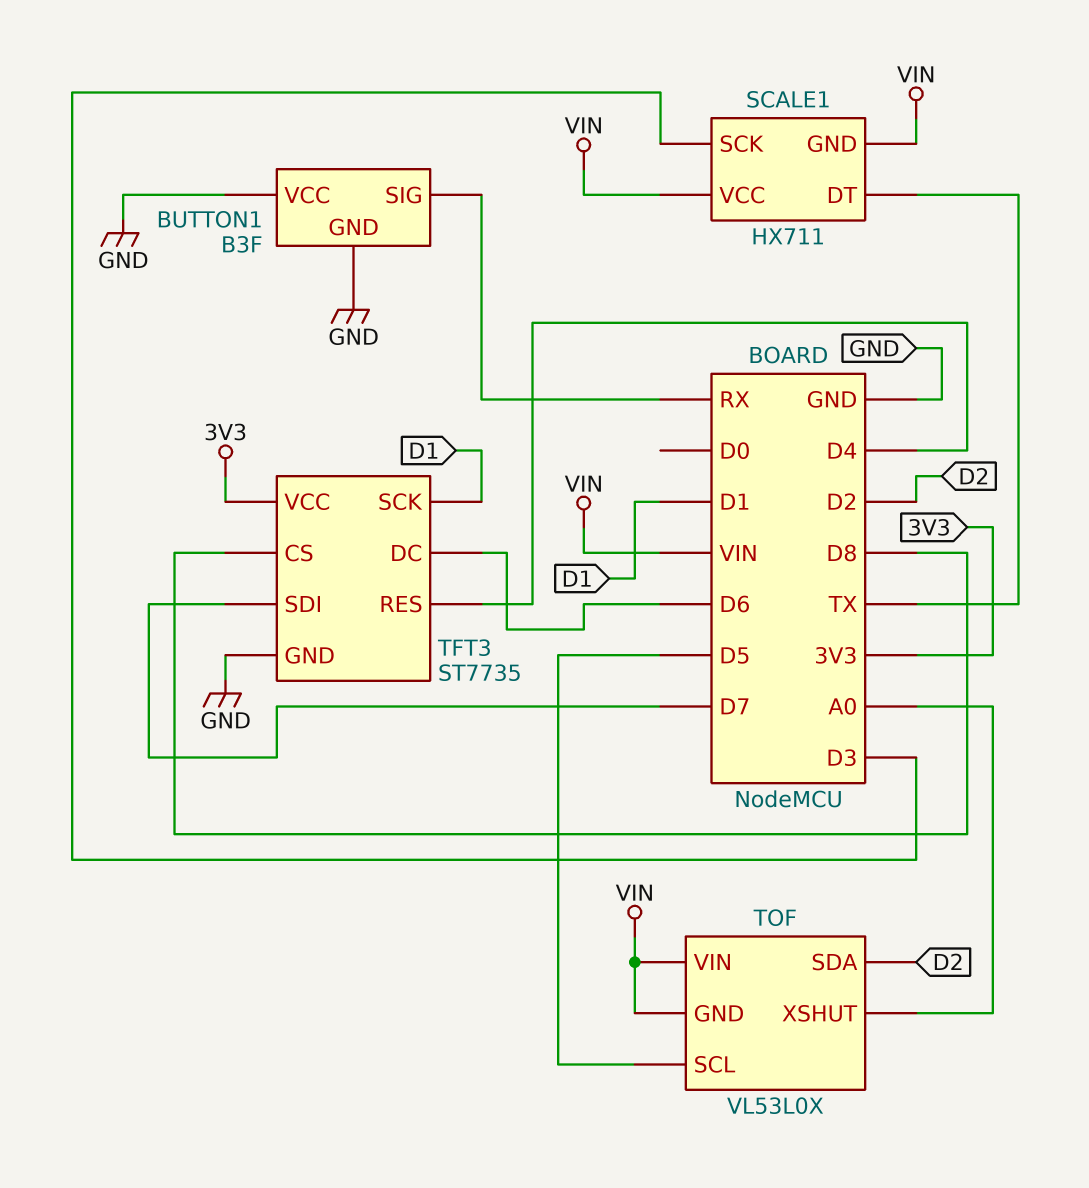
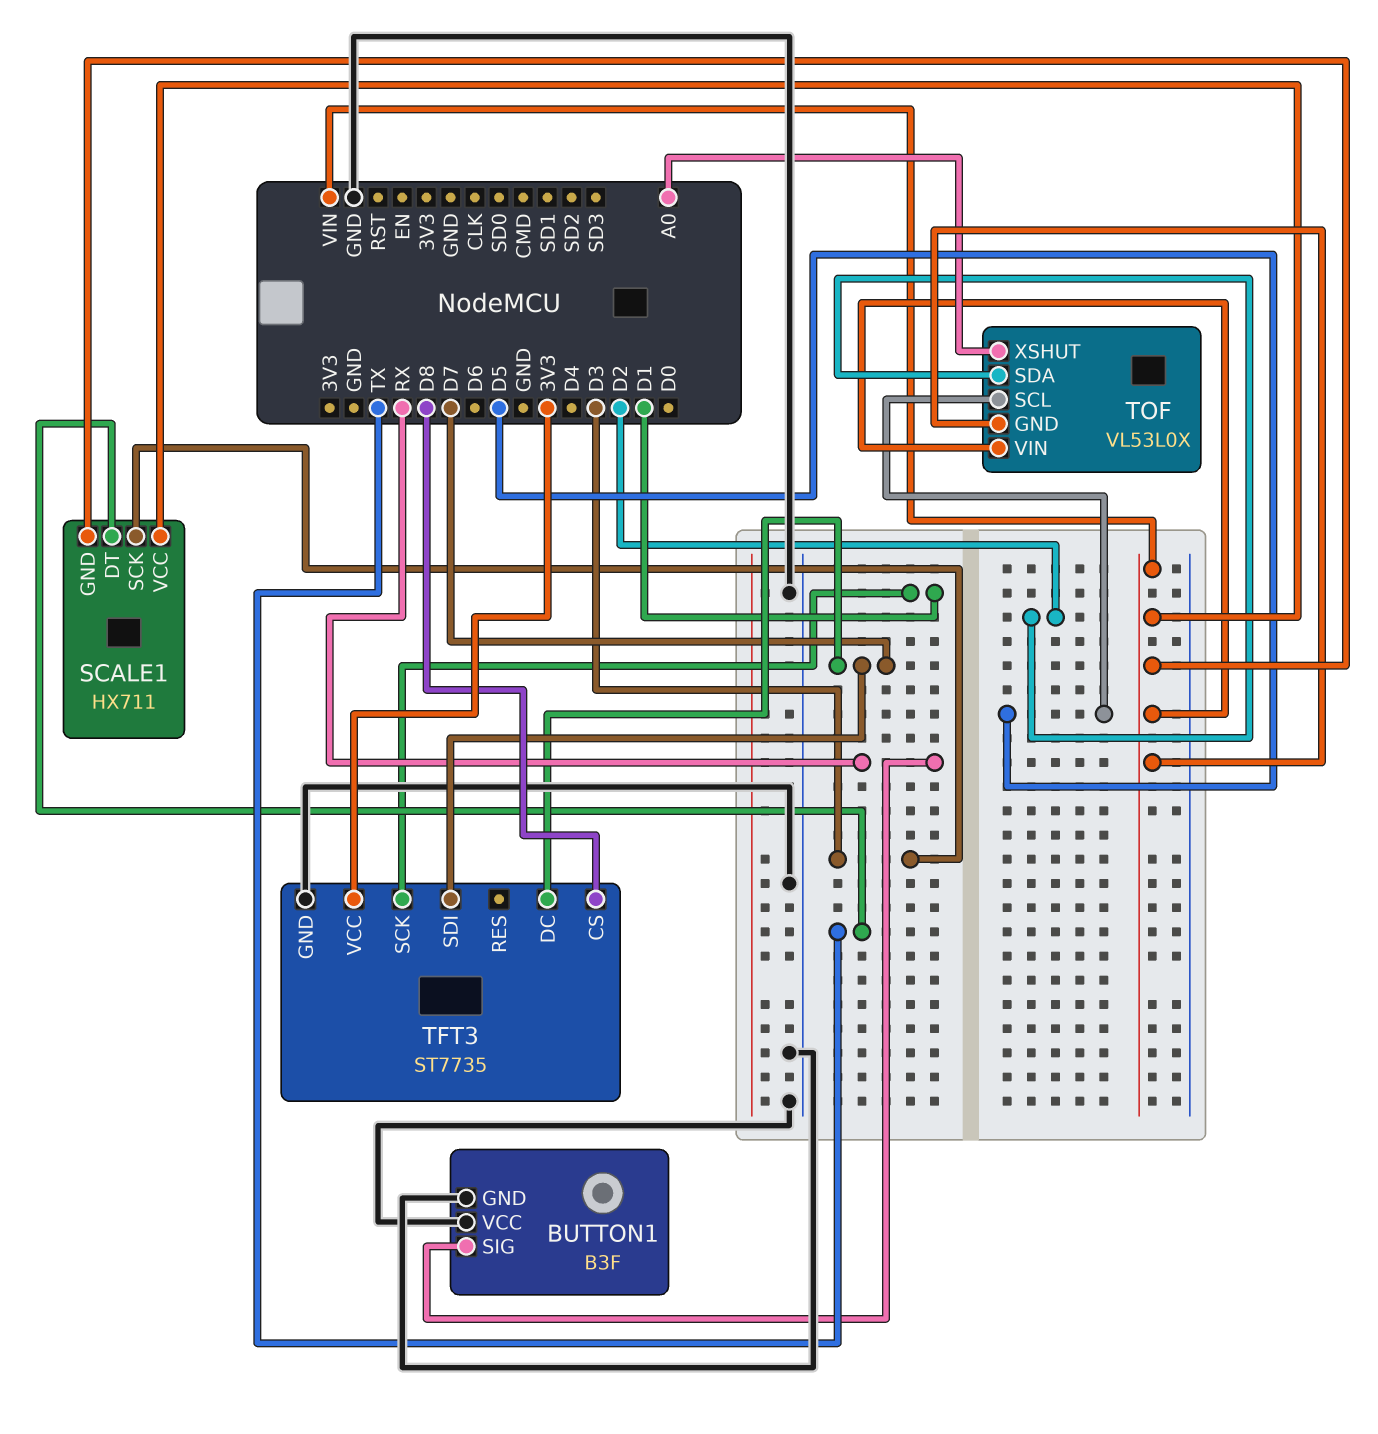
TFT3 pin DC: D6 -> D7
TFT3 pin RES: D4 -> none

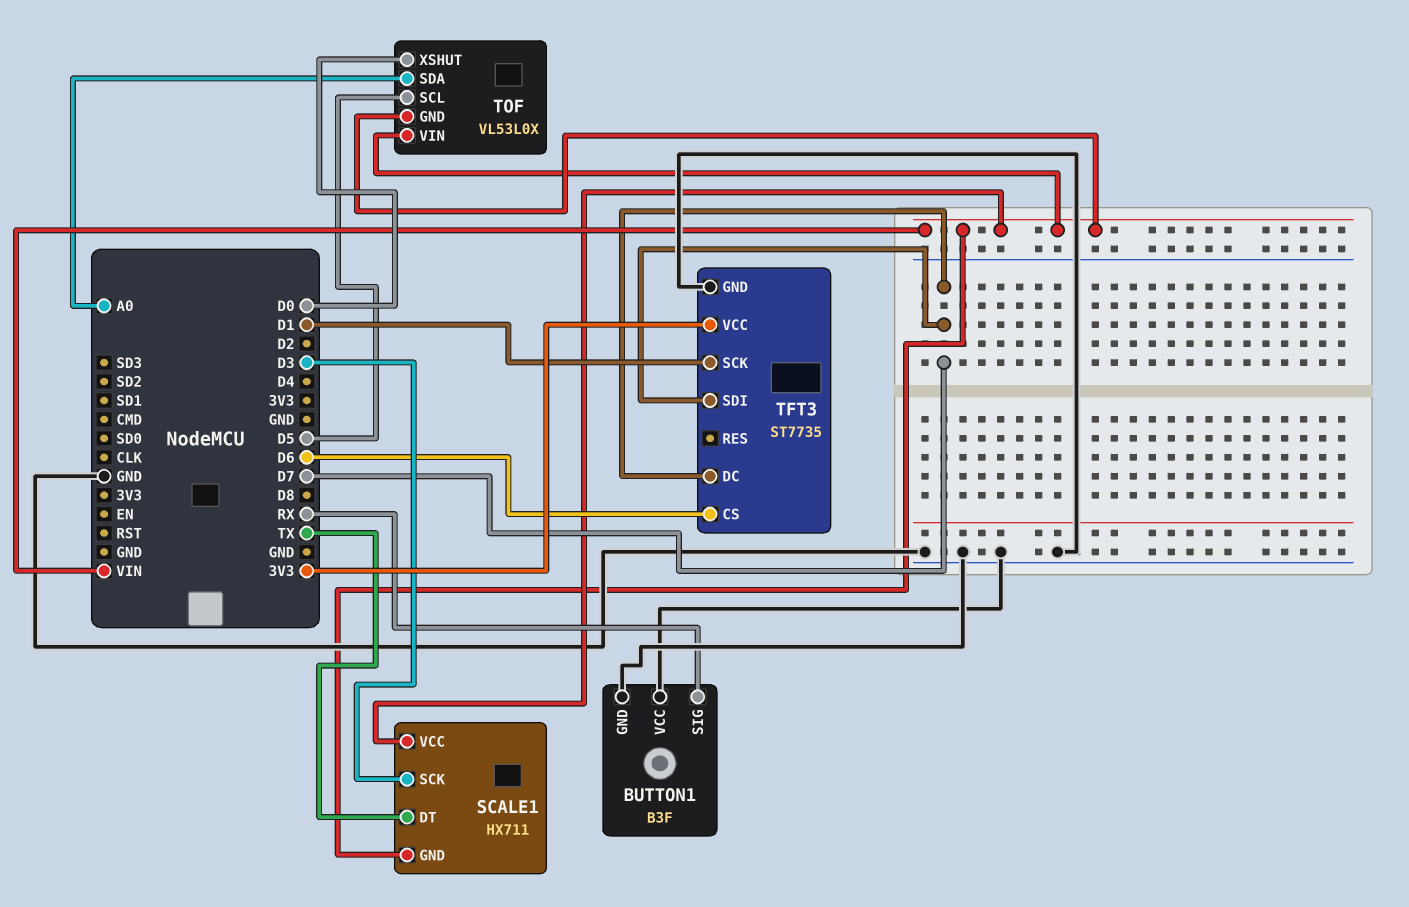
TFT3 pin CS: D8 -> D6
TOF pin SDA: D2 -> A0
TOF pin XSHUT: A0 -> D0

